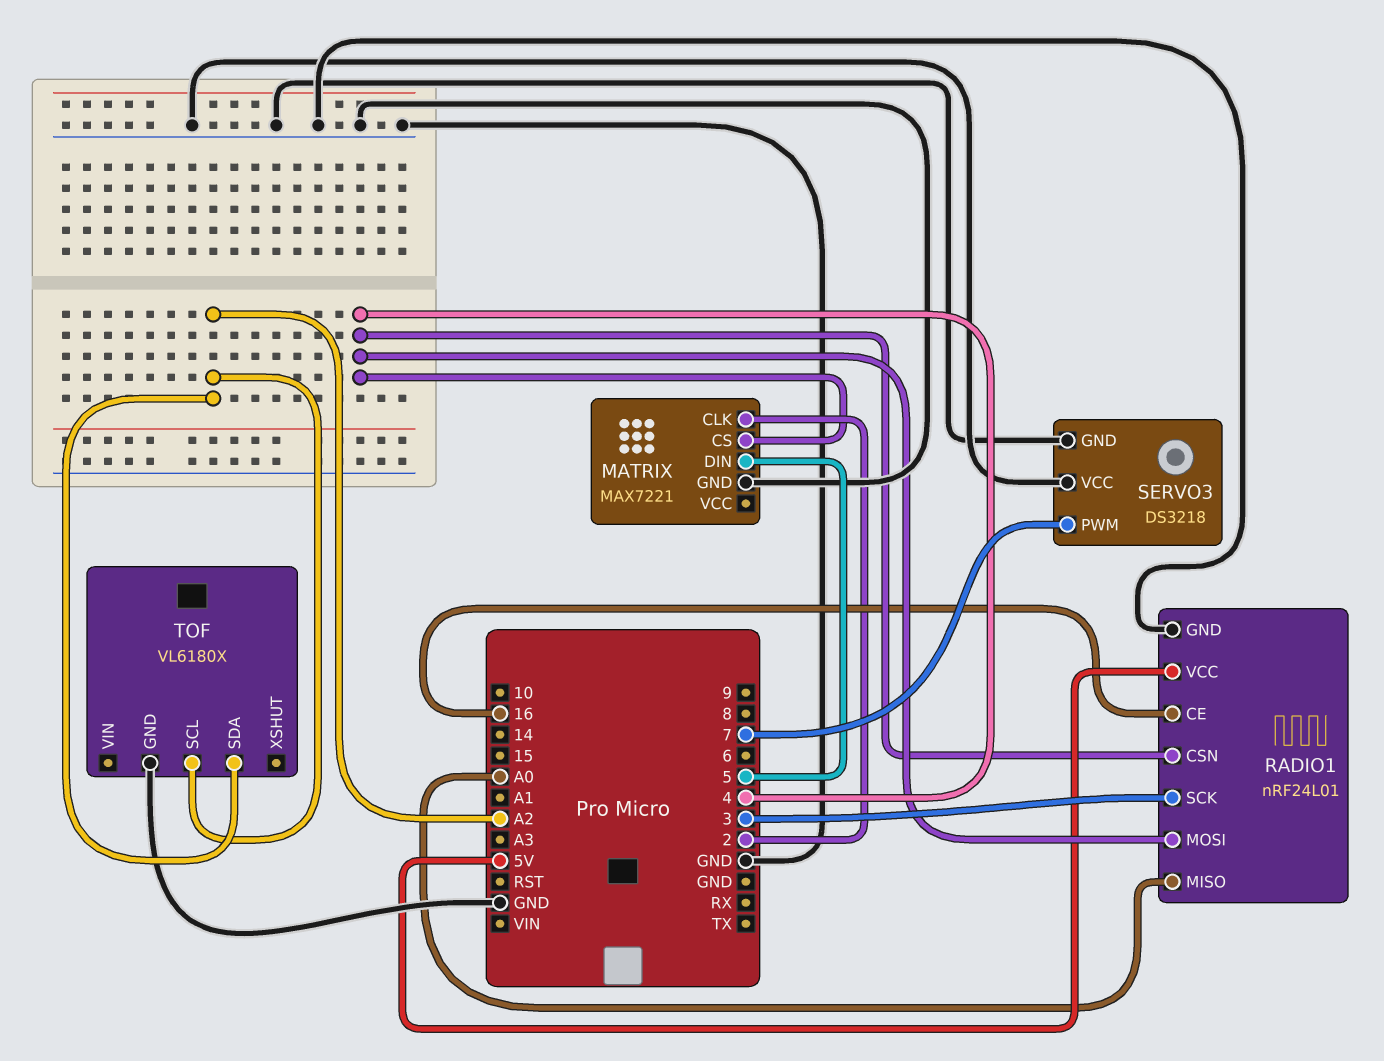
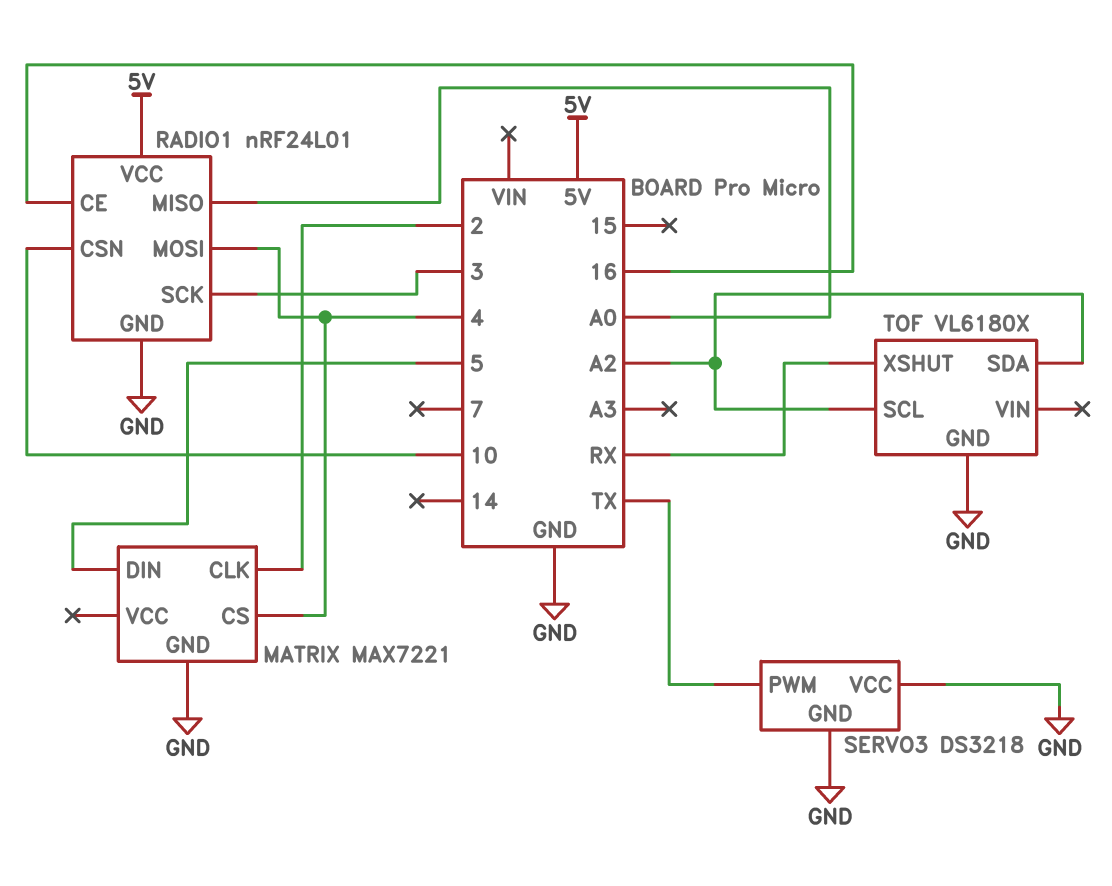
RADIO1 pin CSN: 4 -> 10
SERVO3 pin PWM: 7 -> TX
TOF pin XSHUT: none -> RX

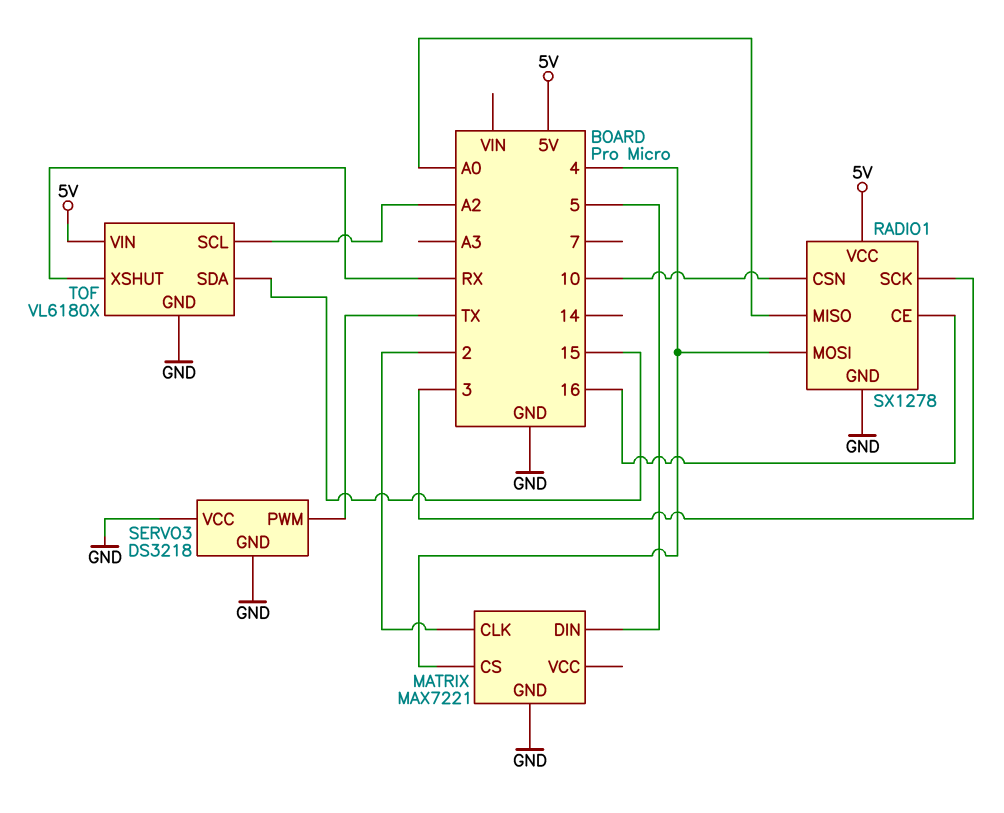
RADIO1: nRF24L01 -> SX1278
TOF pin SDA: A2 -> 15
TOF pin VIN: none -> 5V

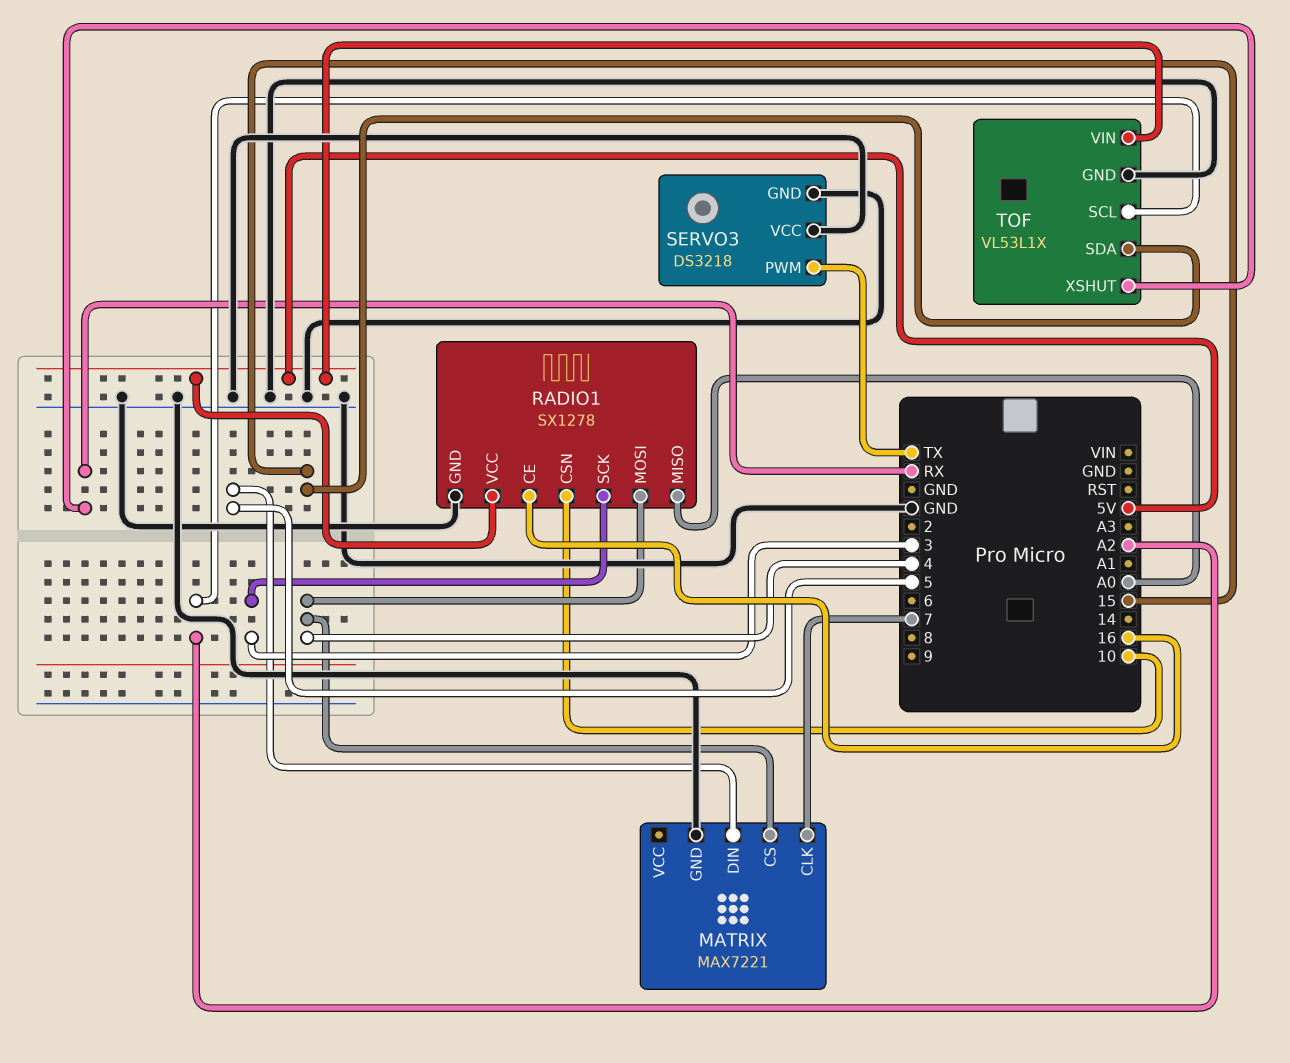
MATRIX pin CLK: 2 -> 7
TOF: VL6180X -> VL53L1X

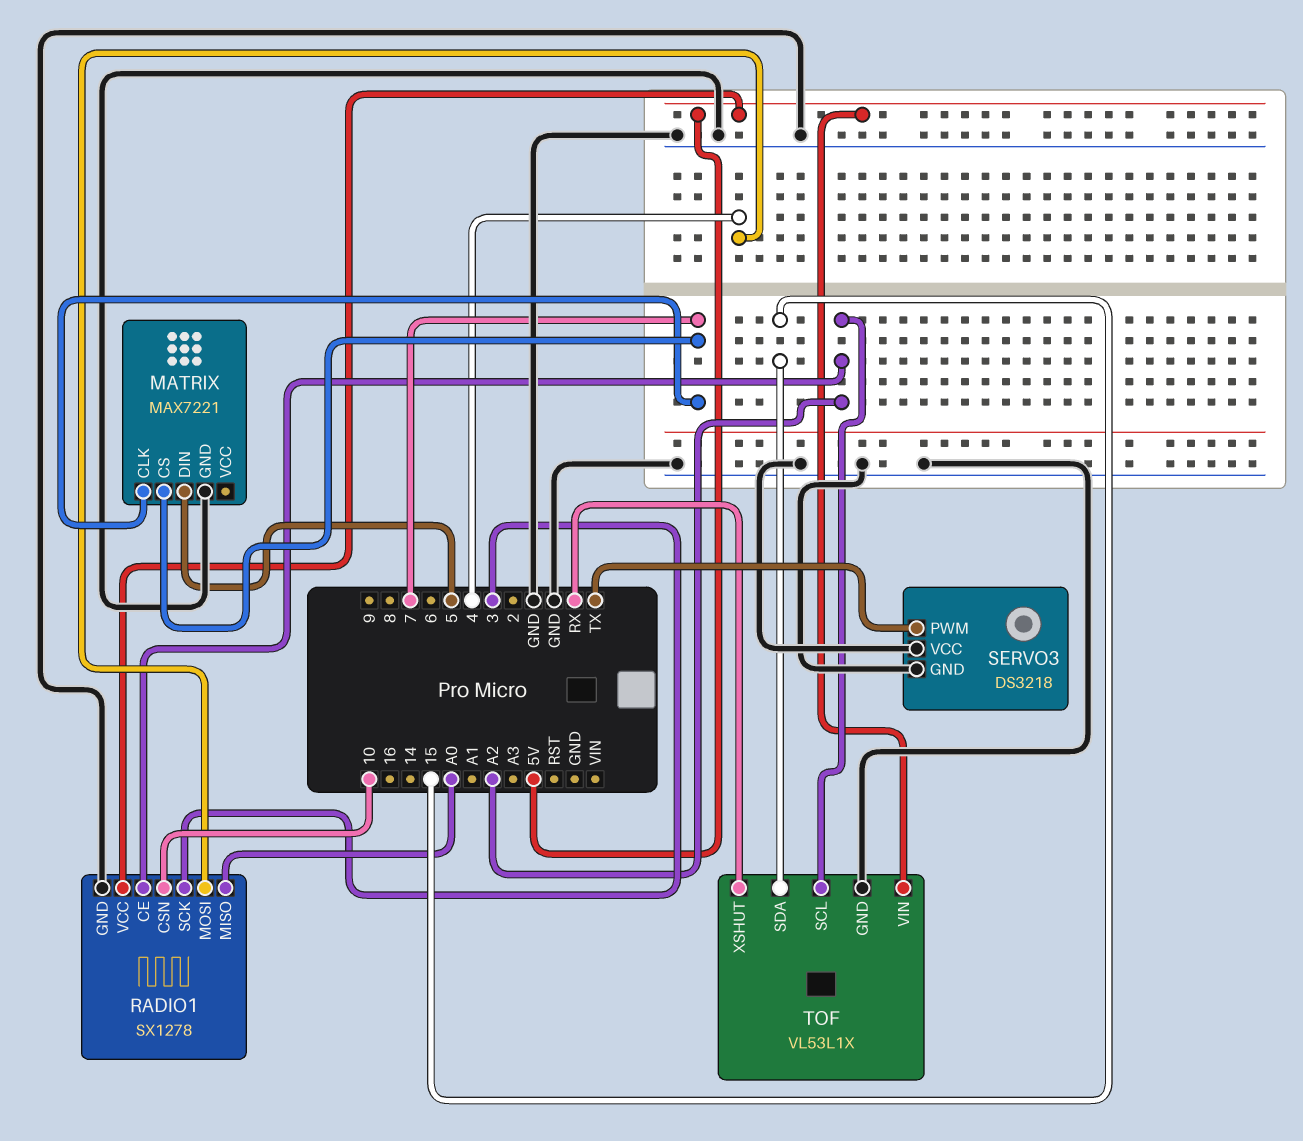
MATRIX pin CS: 4 -> 7
RADIO1 pin CE: 16 -> A2

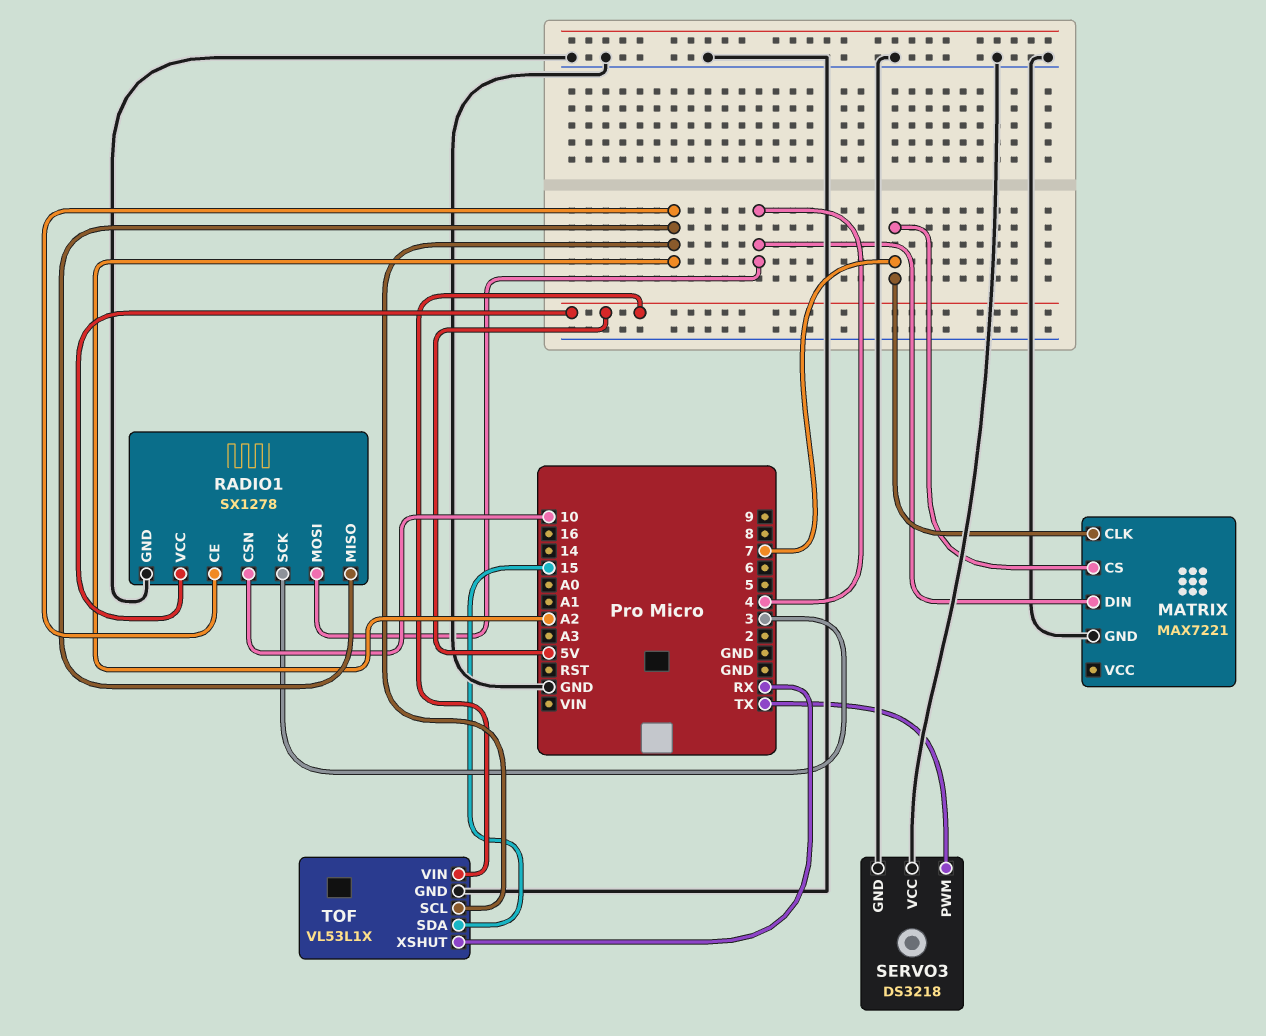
MATRIX pin DIN: 5 -> 4
RADIO1 pin MISO: A0 -> A2

